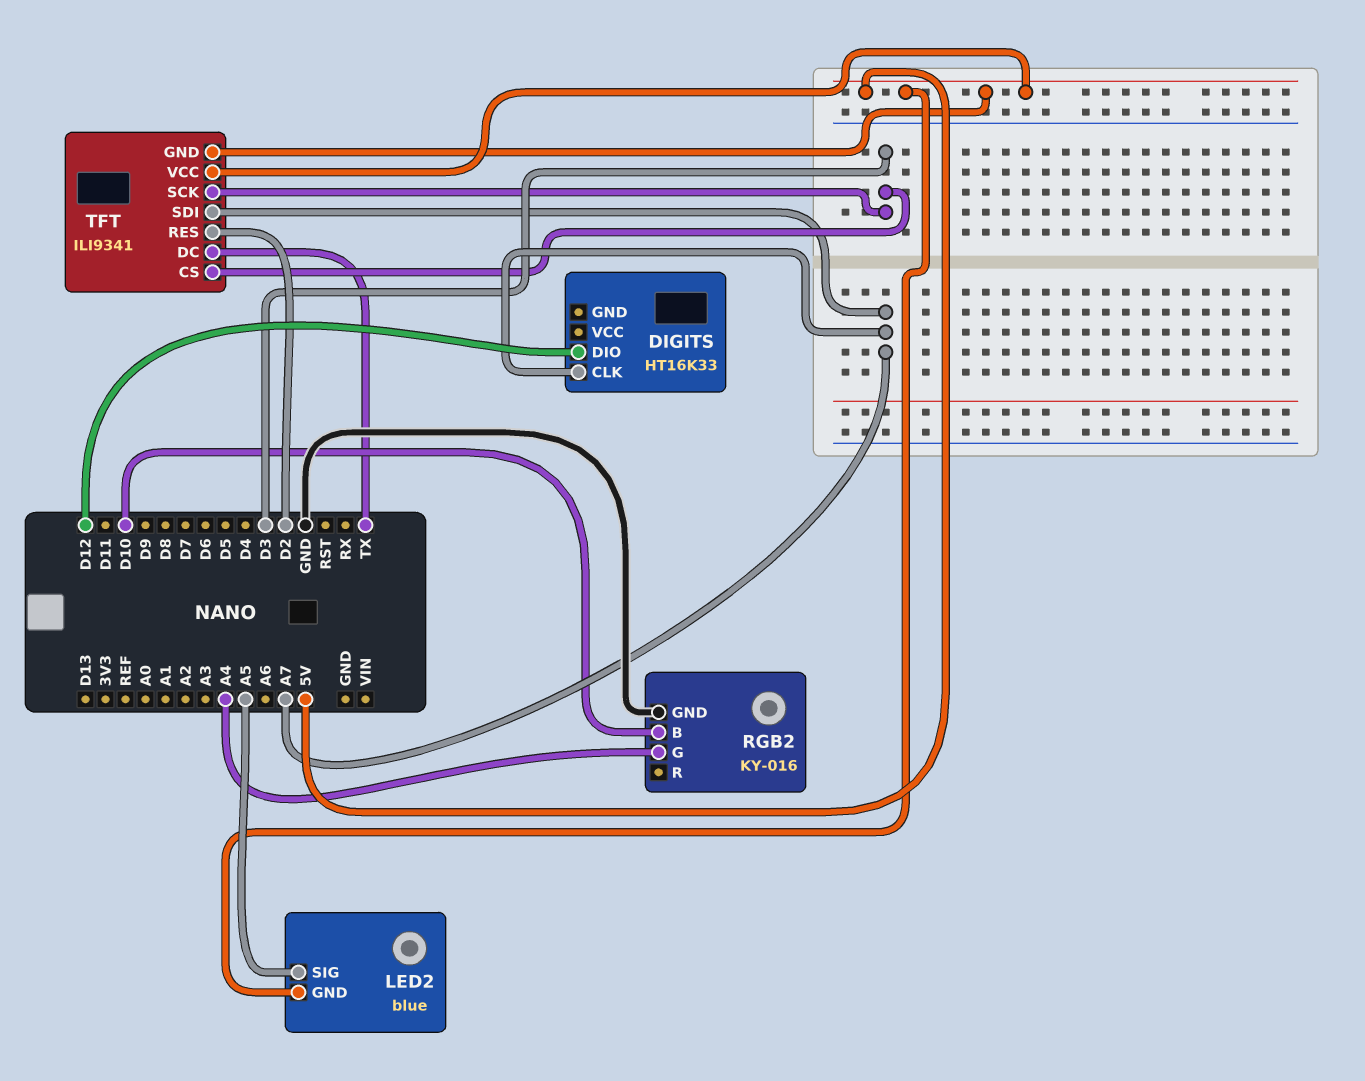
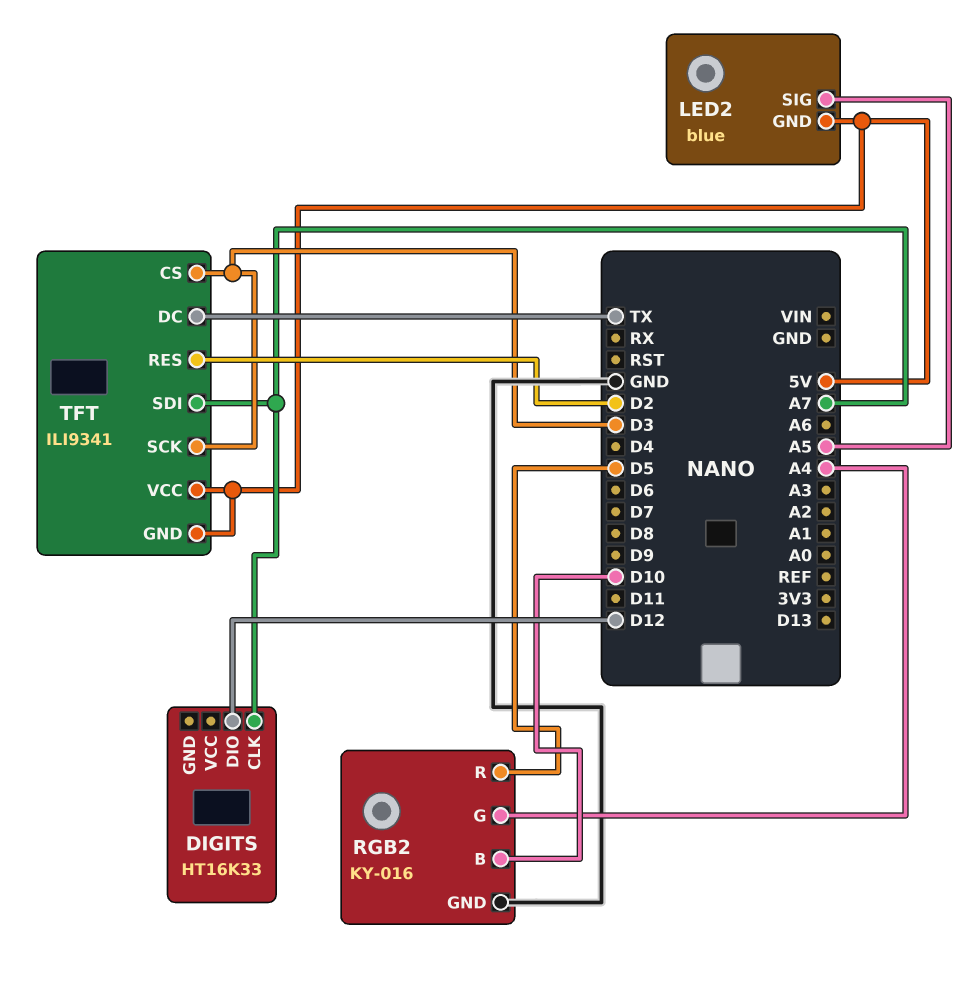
RGB2 pin R: none -> D5

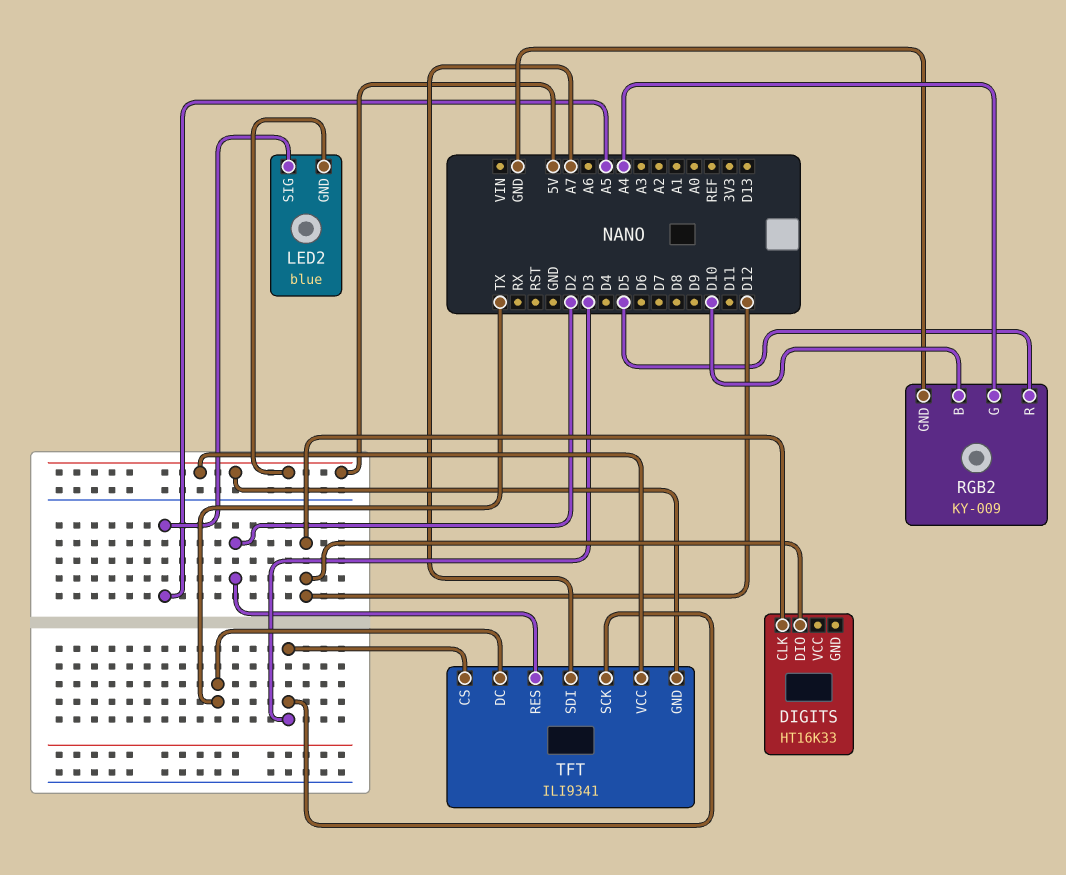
DIGITS pin CLK: A7 -> D12
RGB2: KY-016 -> KY-009

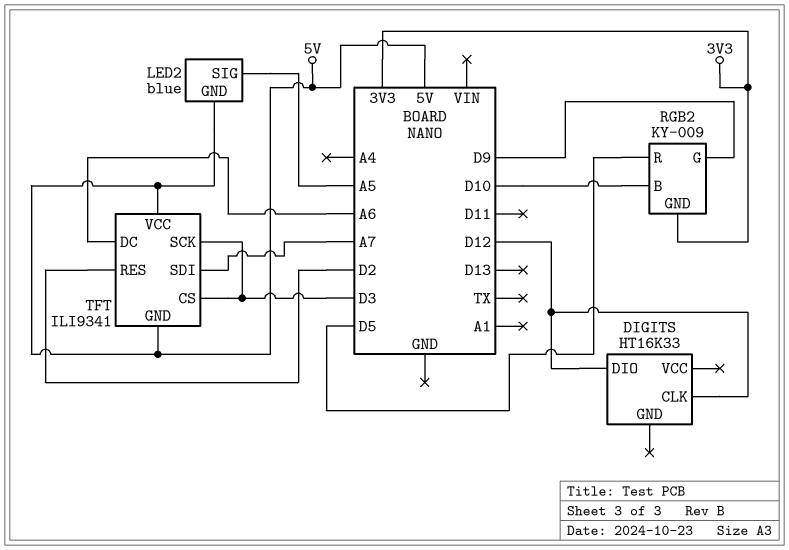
RGB2 pin G: A4 -> D9
RGB2 pin GND: GND -> 3V3
TFT pin DC: TX -> A6

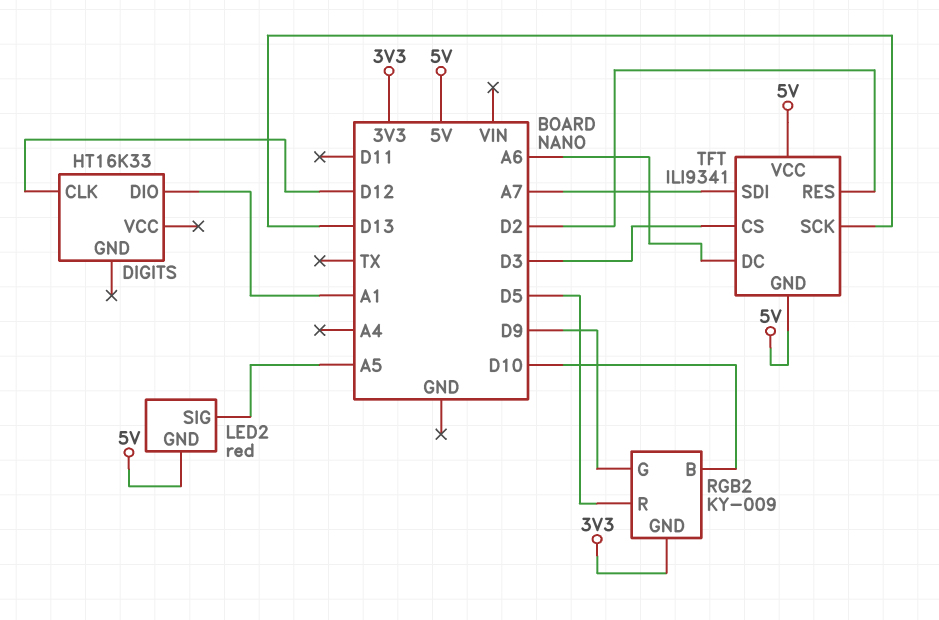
DIGITS pin DIO: D12 -> A1
LED2: blue -> red
TFT pin SCK: D3 -> D13

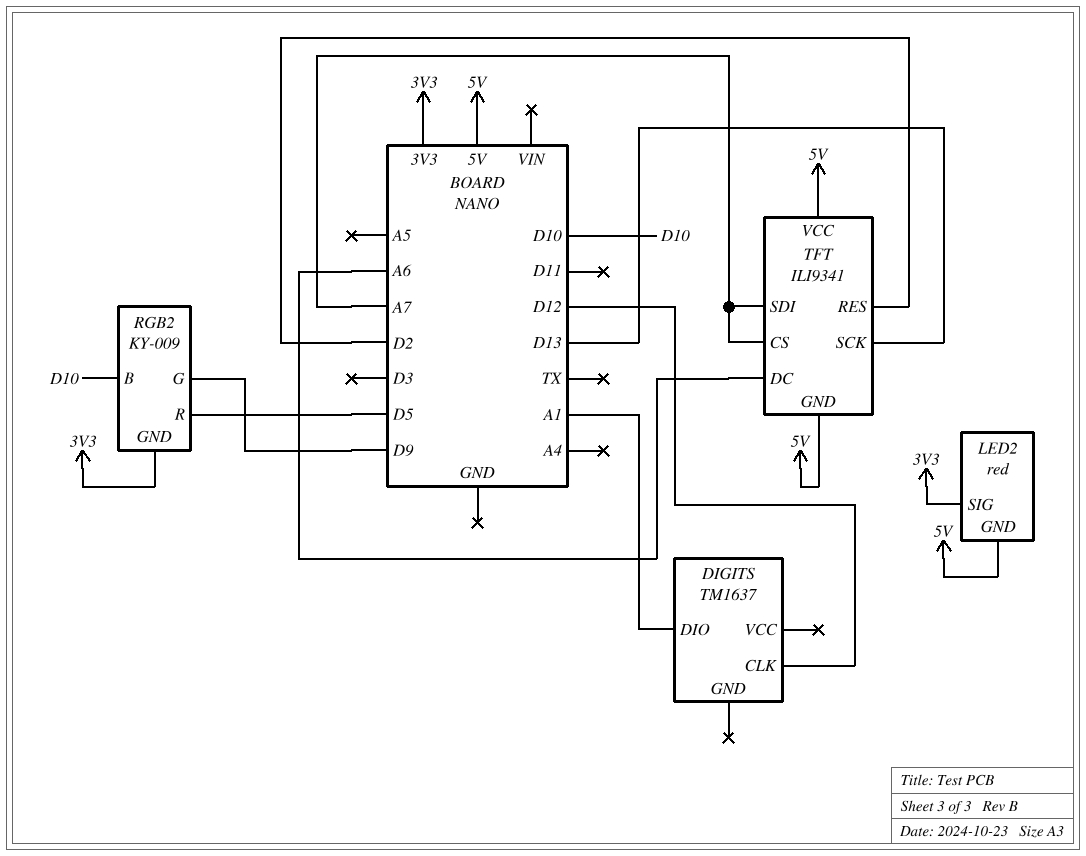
DIGITS: HT16K33 -> TM1637
LED2 pin SIG: A5 -> 3V3
TFT pin CS: D3 -> A7

